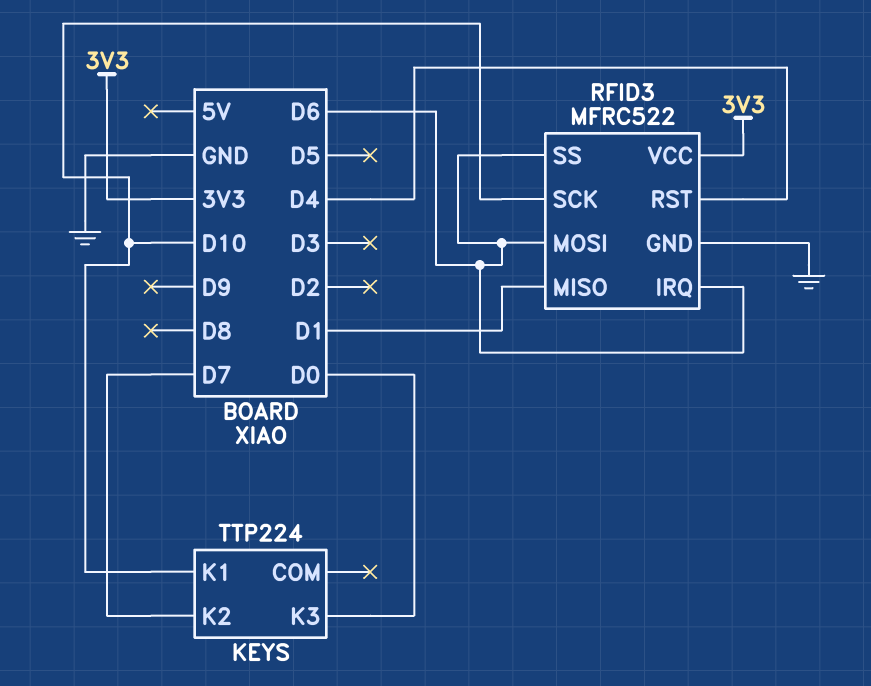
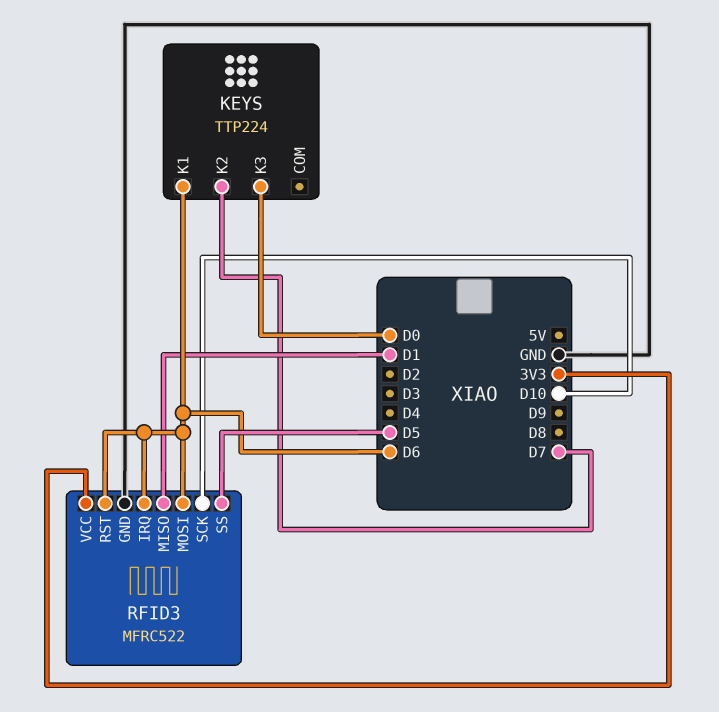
KEYS pin K1: D10 -> D6
RFID3 pin RST: D4 -> D6
RFID3 pin SS: D6 -> D5

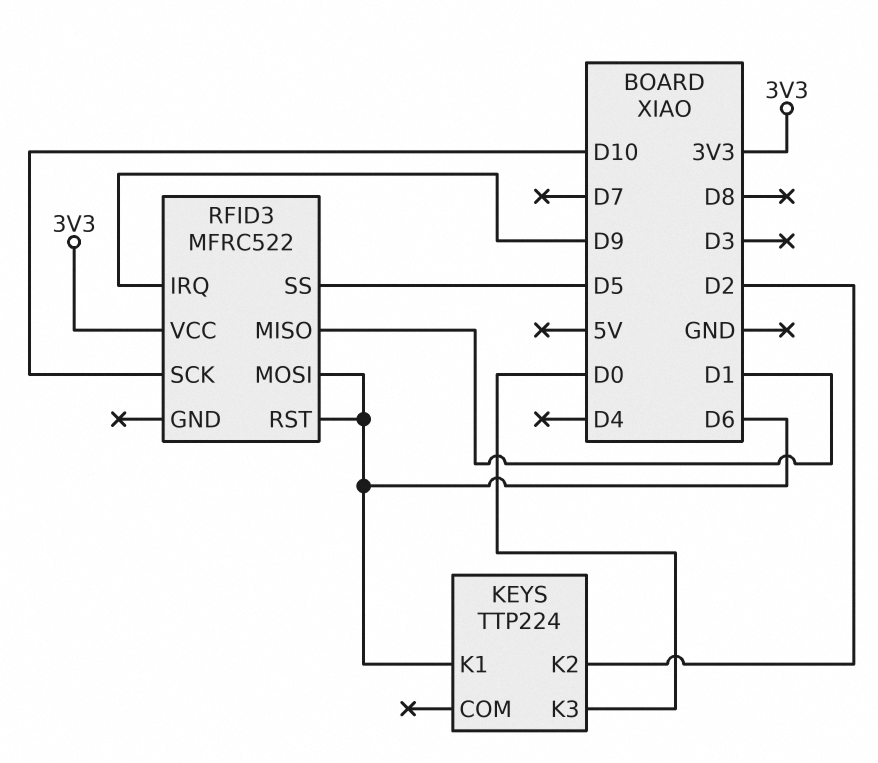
KEYS pin K2: D7 -> D2
RFID3 pin GND: GND -> none
RFID3 pin IRQ: D6 -> D9

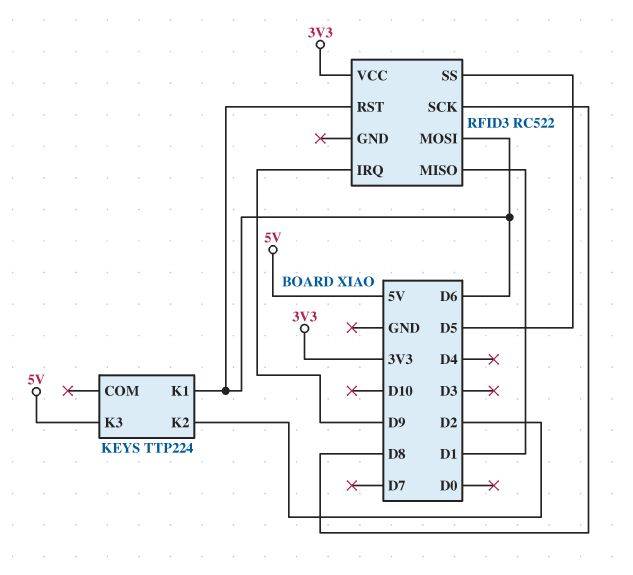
KEYS pin K3: D0 -> 5V
RFID3: MFRC522 -> RC522
RFID3 pin SCK: D10 -> D8

